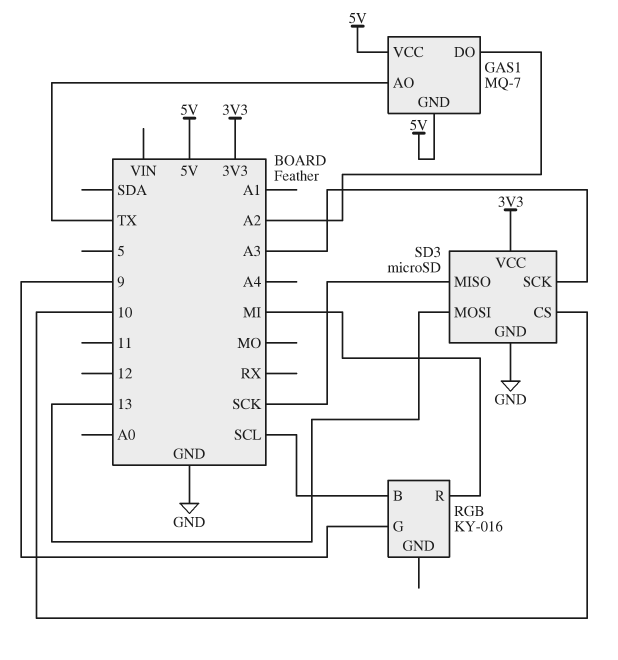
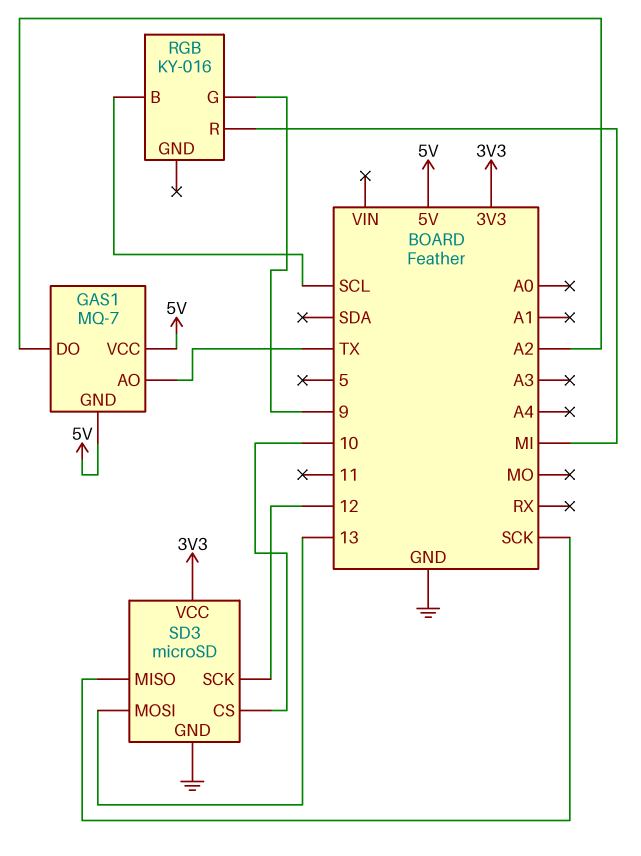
SD3 pin SCK: A3 -> 12

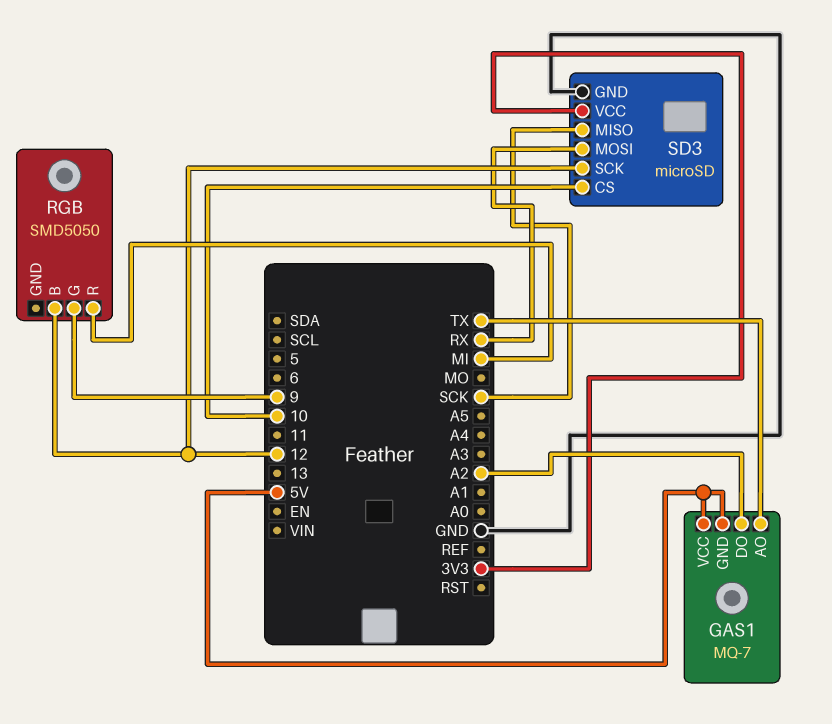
RGB: KY-016 -> SMD5050
RGB pin B: SCL -> 12
SD3 pin MOSI: 13 -> RX

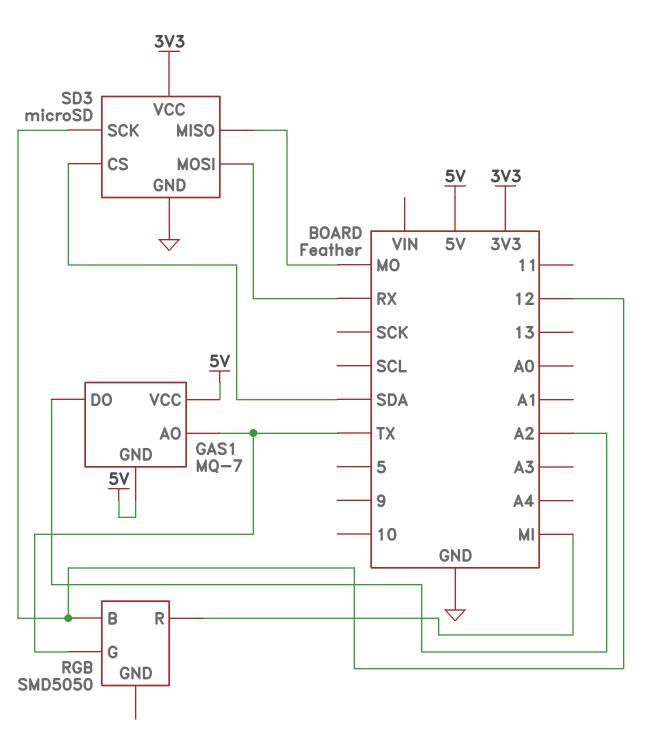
RGB pin G: 9 -> TX
SD3 pin CS: 10 -> SDA
SD3 pin MISO: SCK -> MO

